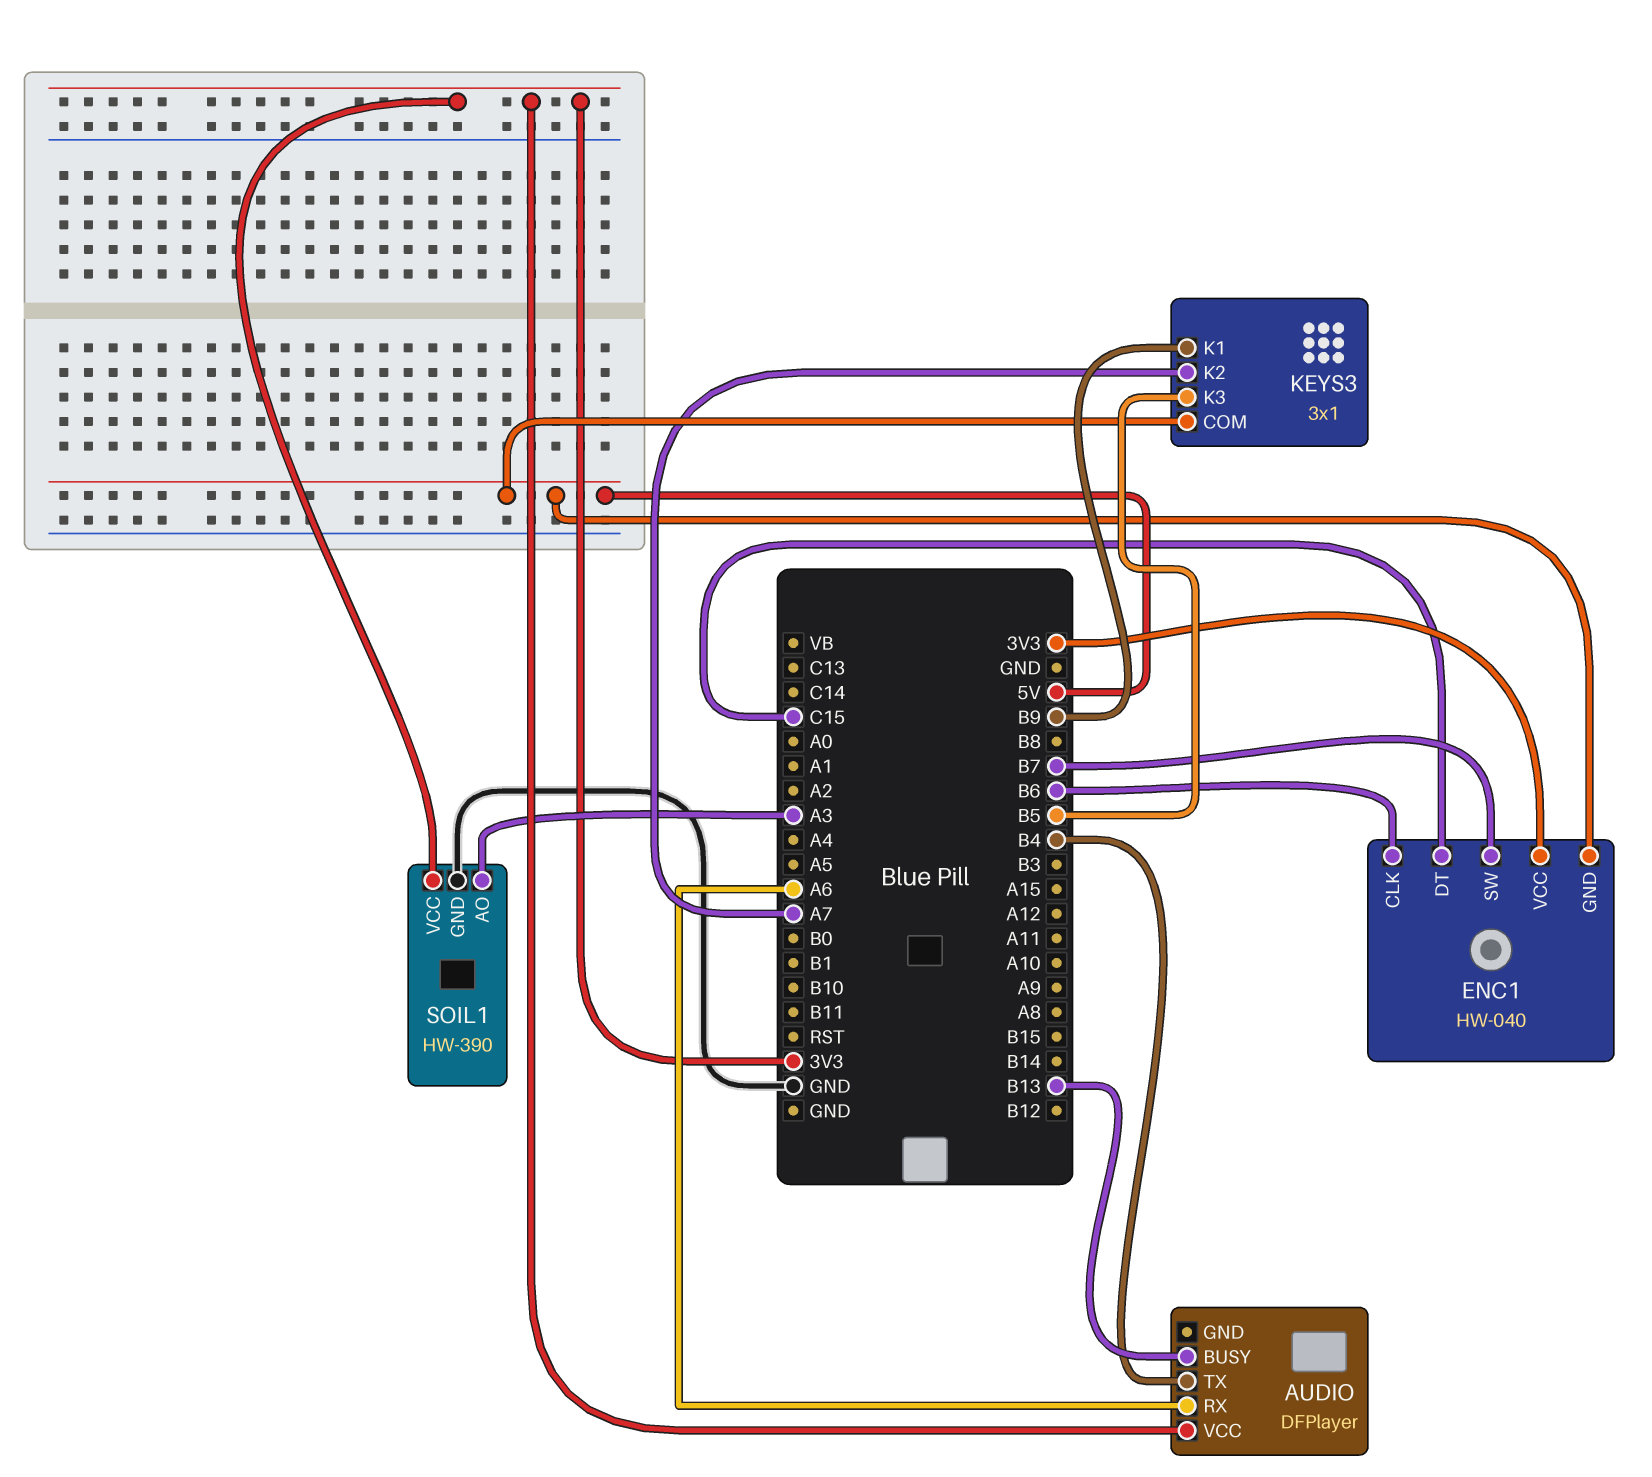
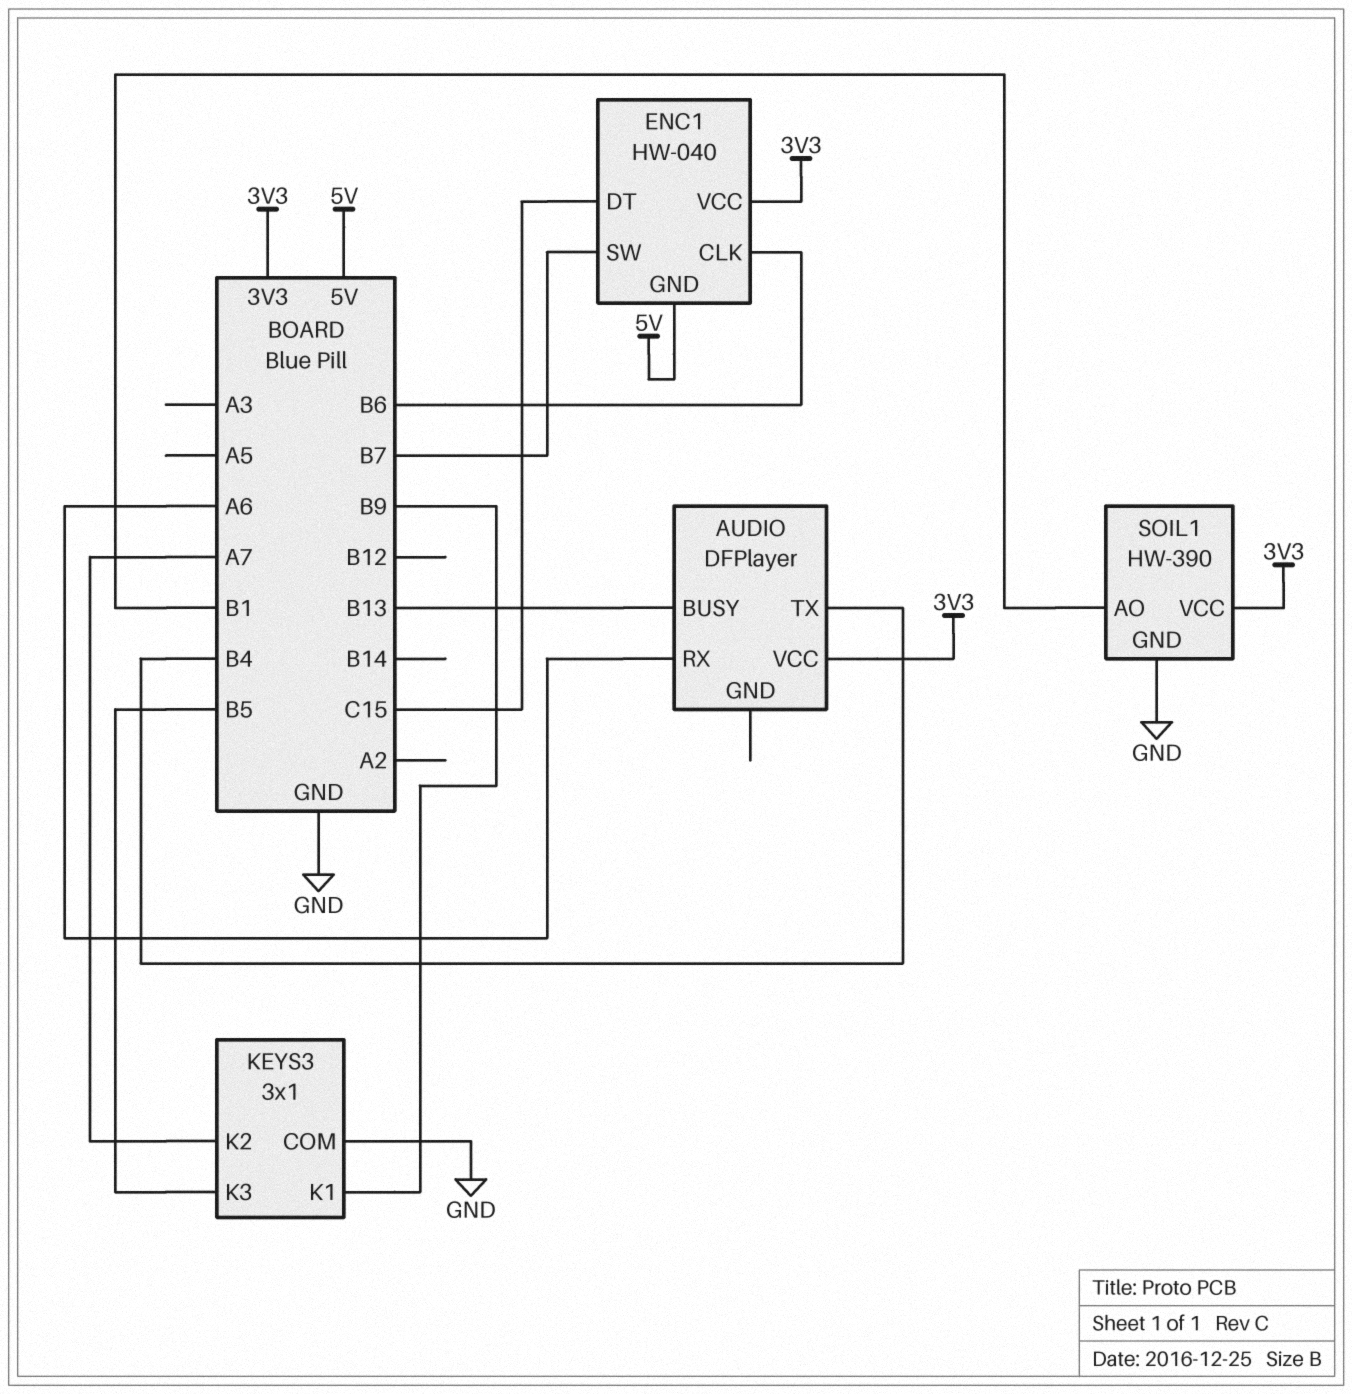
KEYS3 pin COM: 5V -> GND
SOIL1 pin AO: A3 -> B1

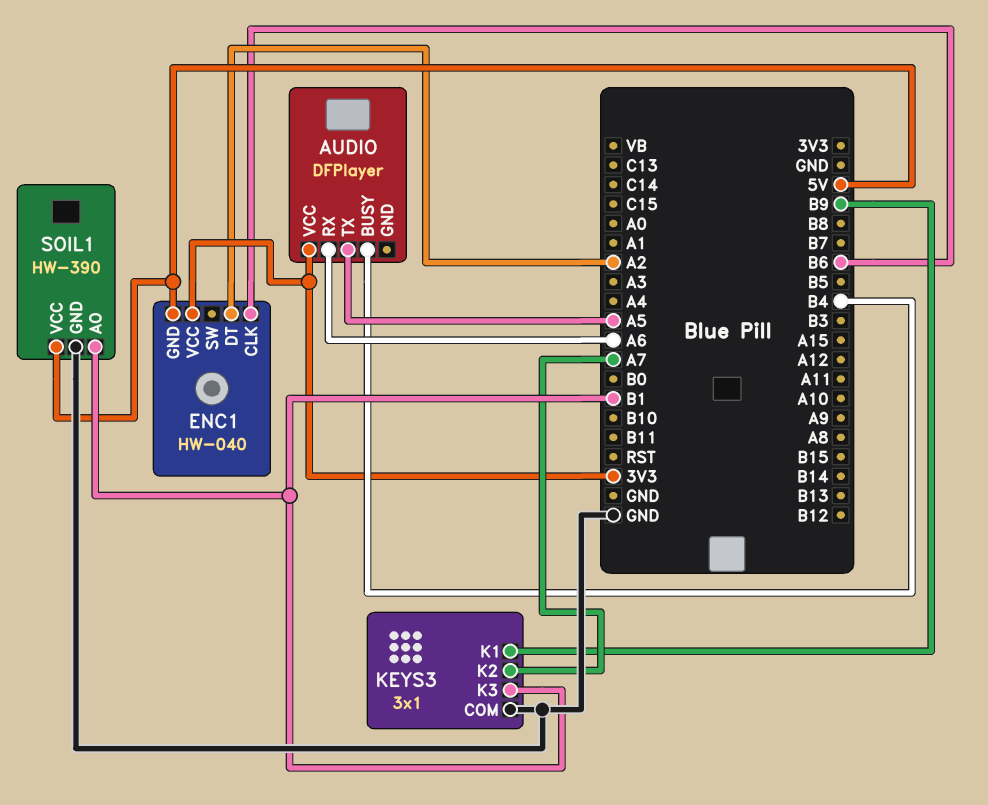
AUDIO pin BUSY: B13 -> B4
AUDIO pin TX: B4 -> A5
ENC1 pin DT: C15 -> A2
ENC1 pin SW: B7 -> none
KEYS3 pin K3: B5 -> B1
SOIL1 pin VCC: 3V3 -> 5V

